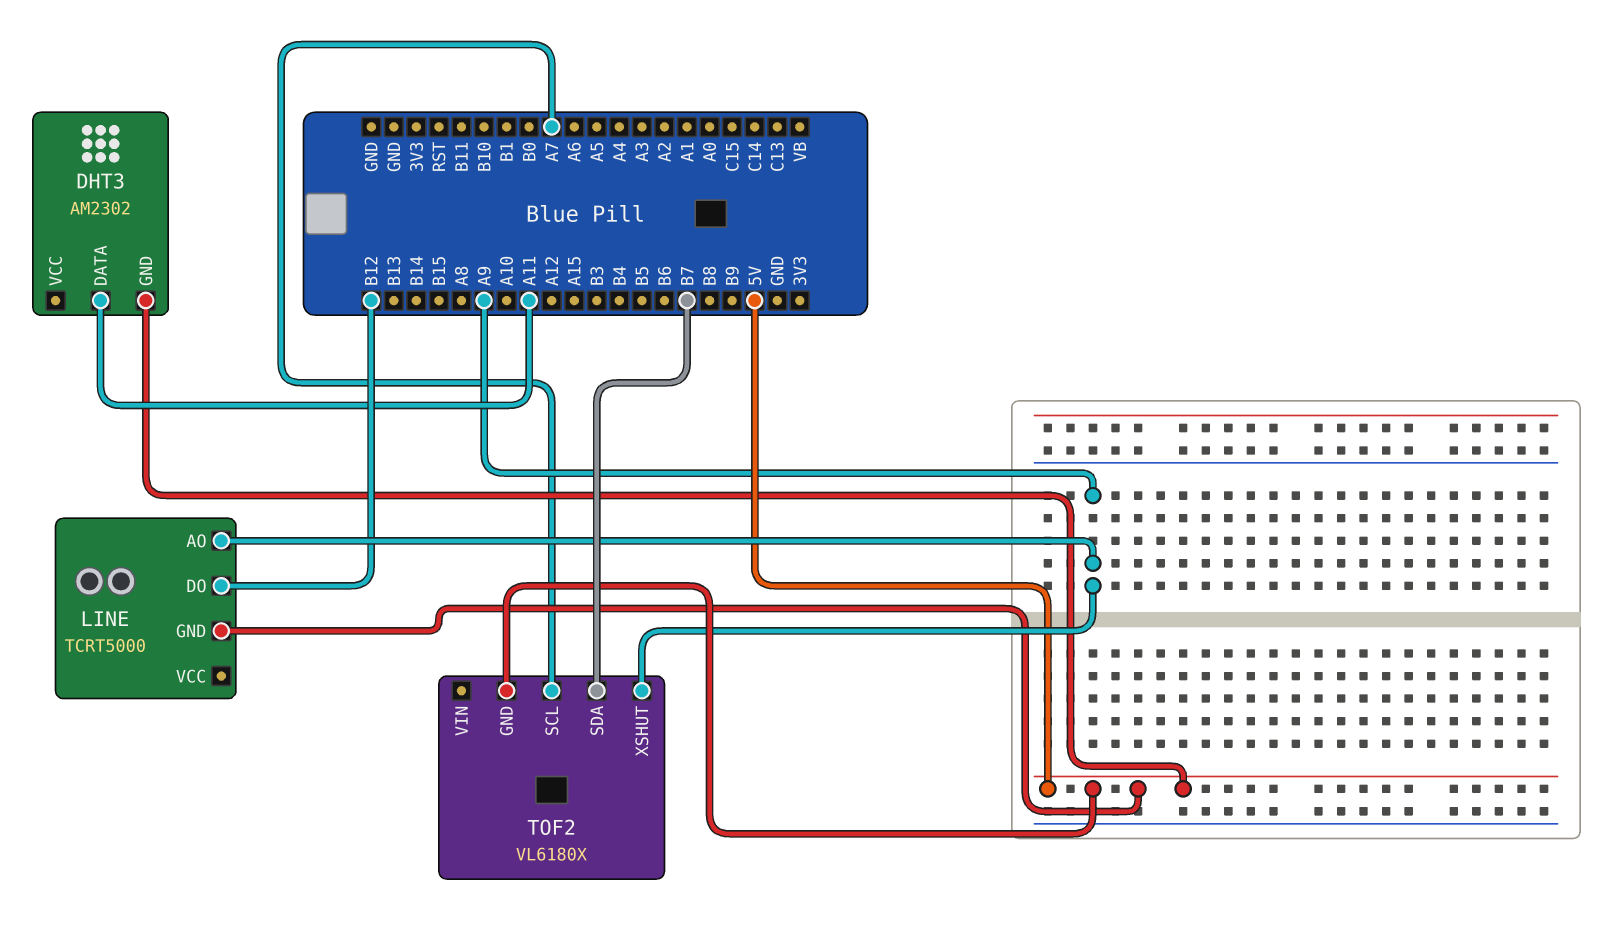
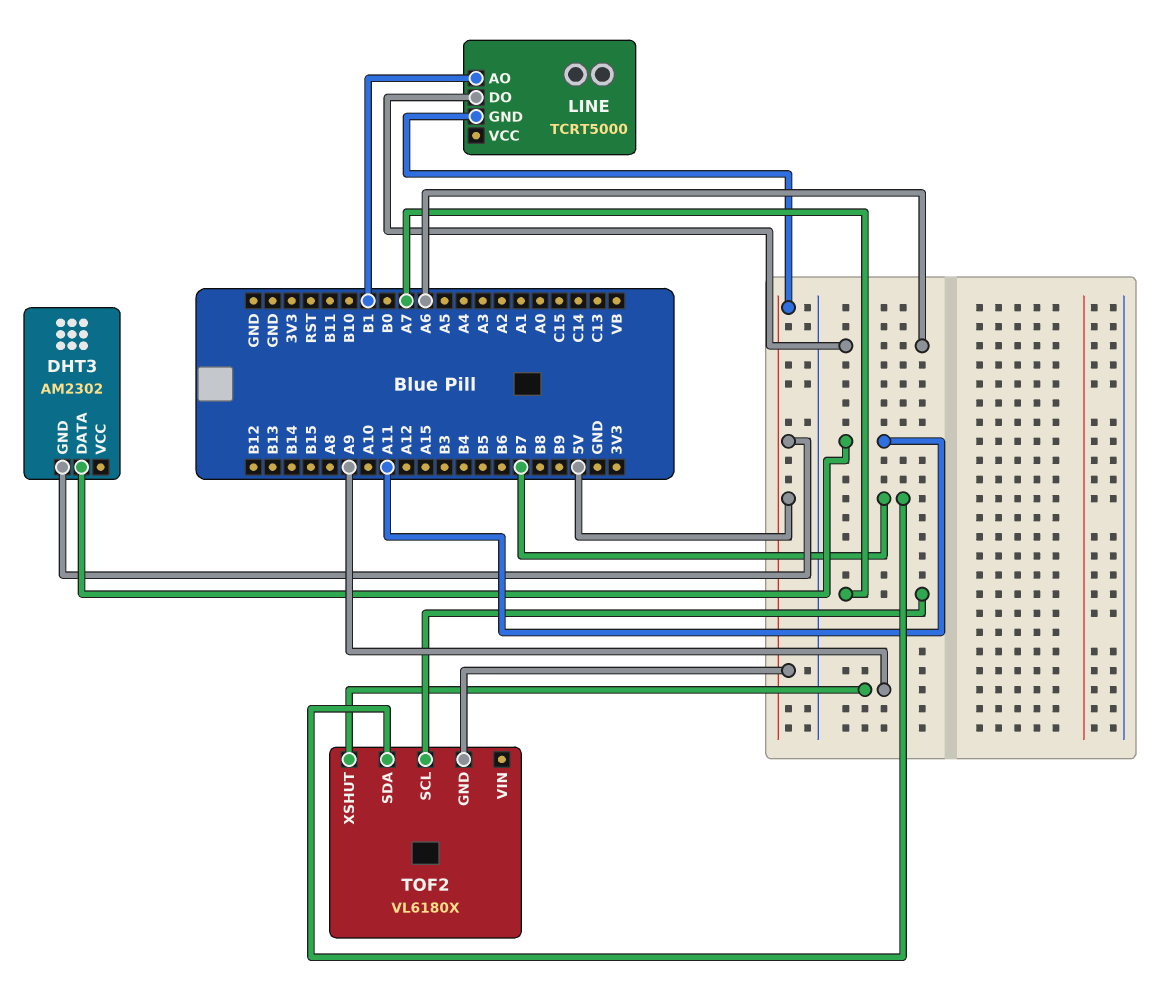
LINE pin AO: A9 -> B1
LINE pin DO: B12 -> A6

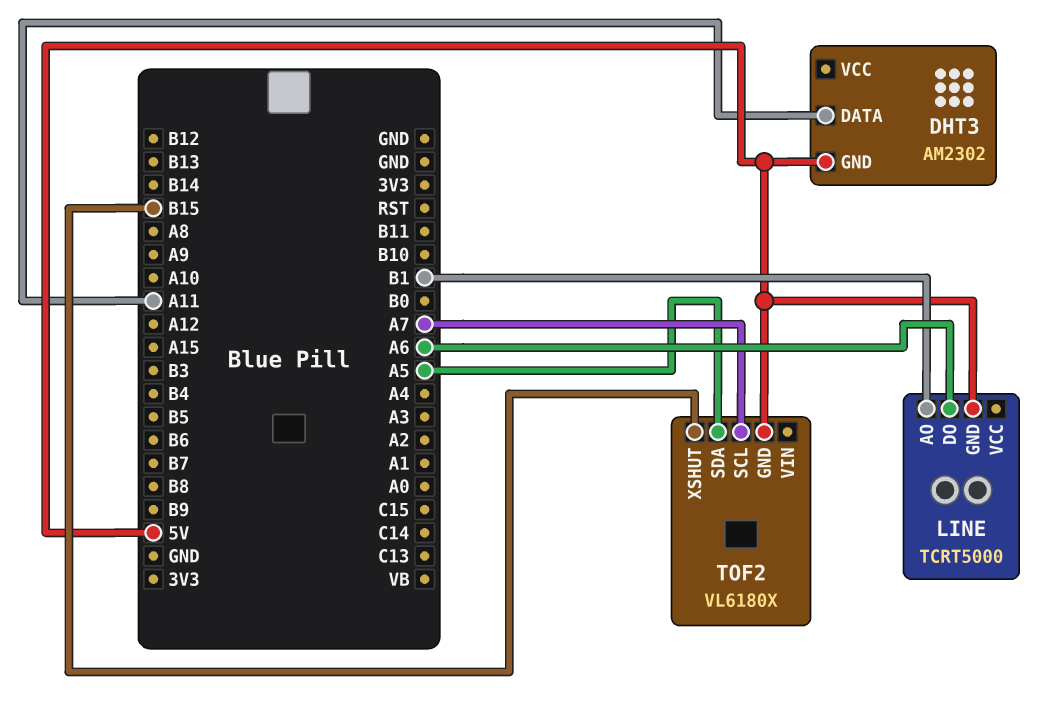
TOF2 pin SDA: B7 -> A5
TOF2 pin XSHUT: A9 -> B15

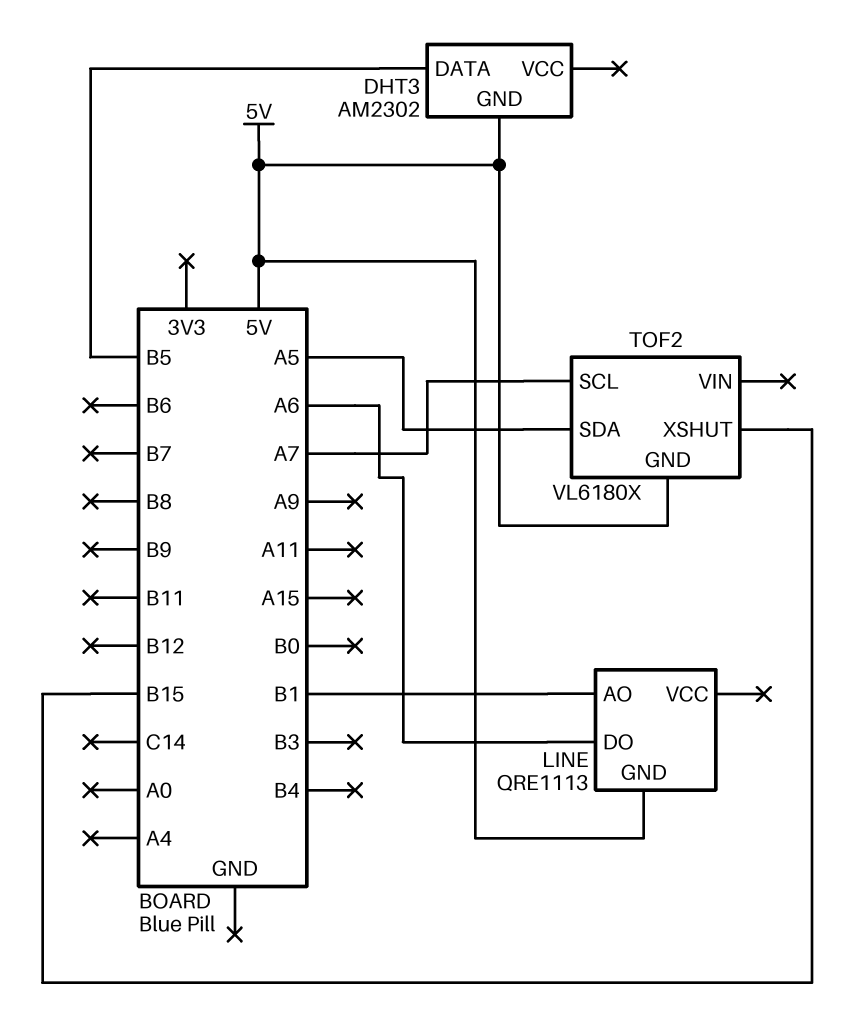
DHT3 pin DATA: A11 -> B5
LINE: TCRT5000 -> QRE1113

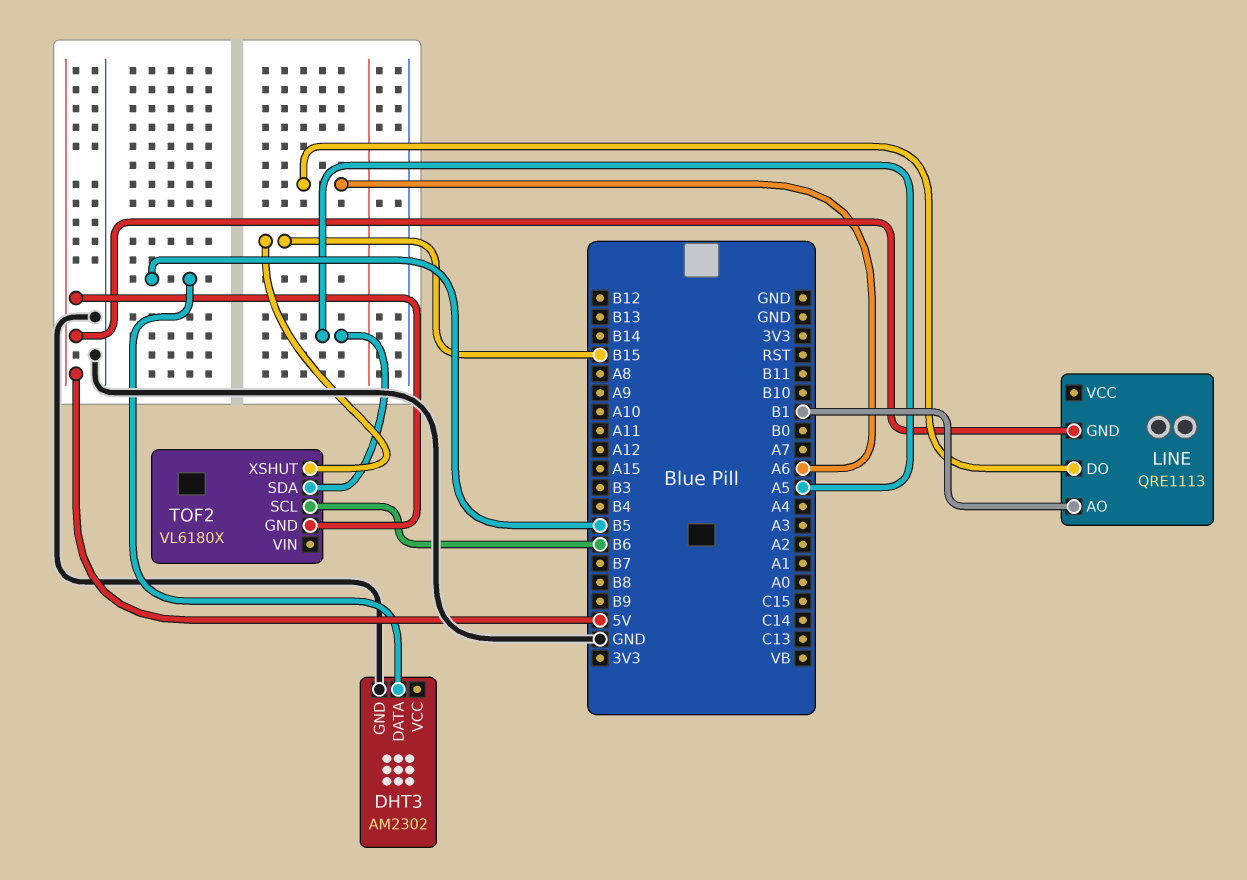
DHT3 pin GND: 5V -> GND
TOF2 pin SCL: A7 -> B6

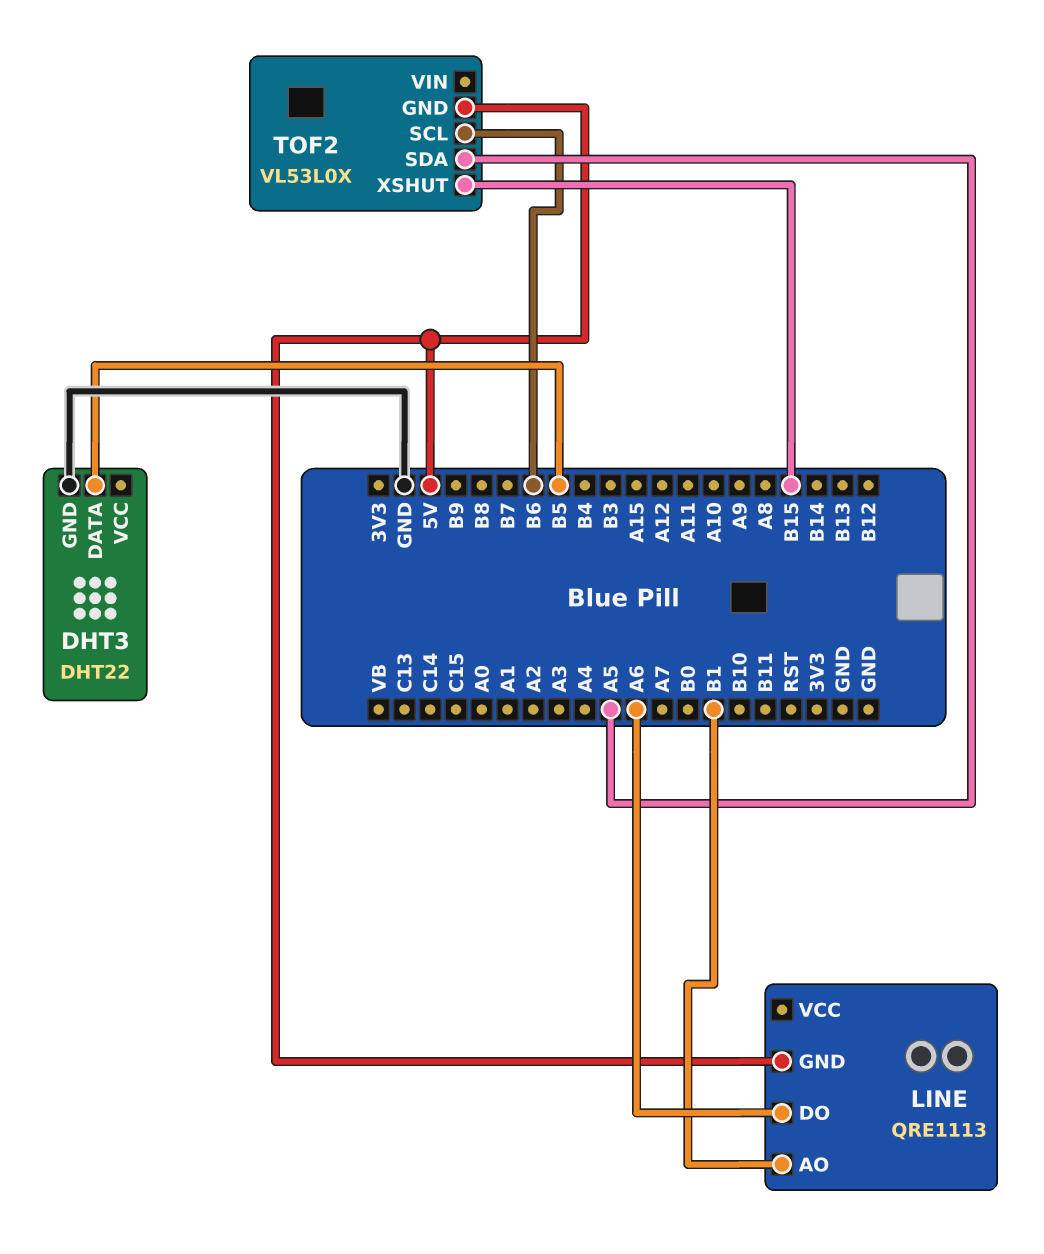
DHT3: AM2302 -> DHT22
TOF2: VL6180X -> VL53L0X

